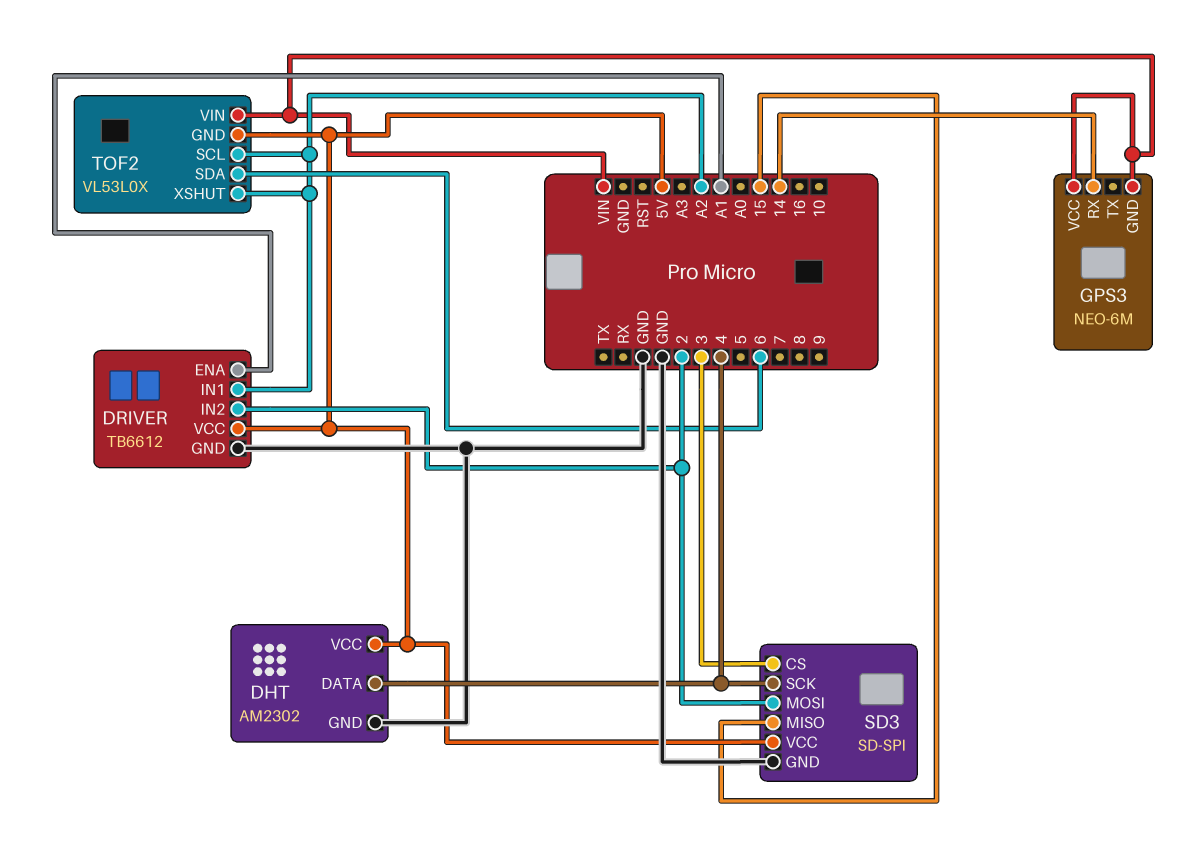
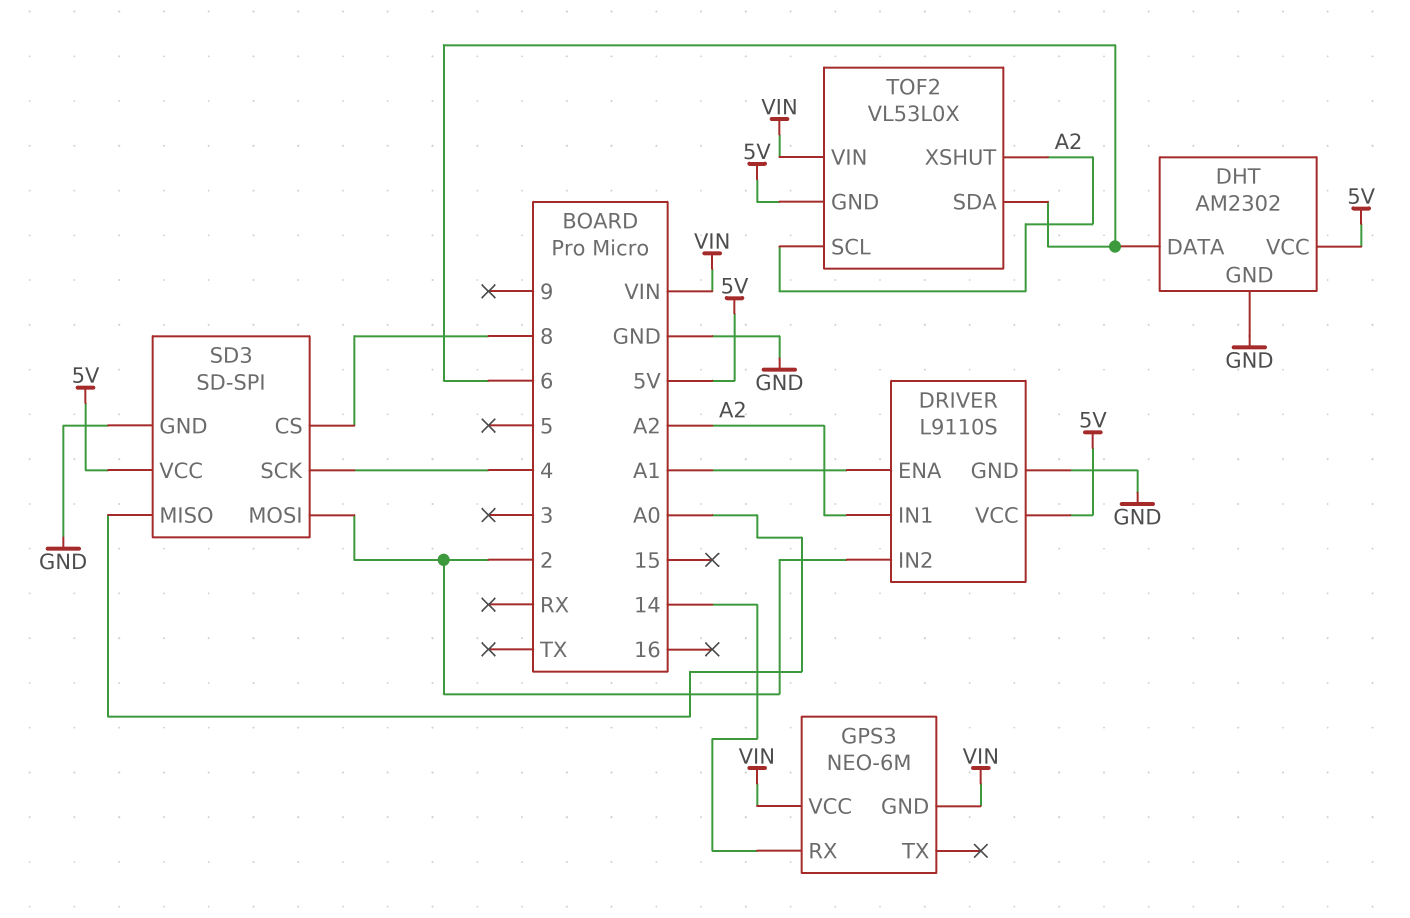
DHT pin DATA: 4 -> 6
DRIVER: TB6612 -> L9110S
SD3 pin CS: 3 -> 8
SD3 pin MISO: 15 -> A0

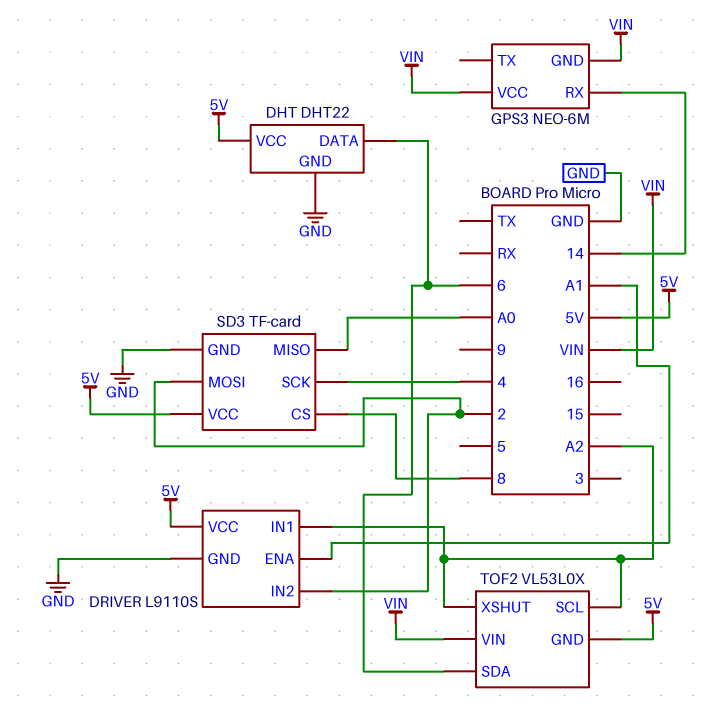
DHT: AM2302 -> DHT22
SD3: SD-SPI -> TF-card

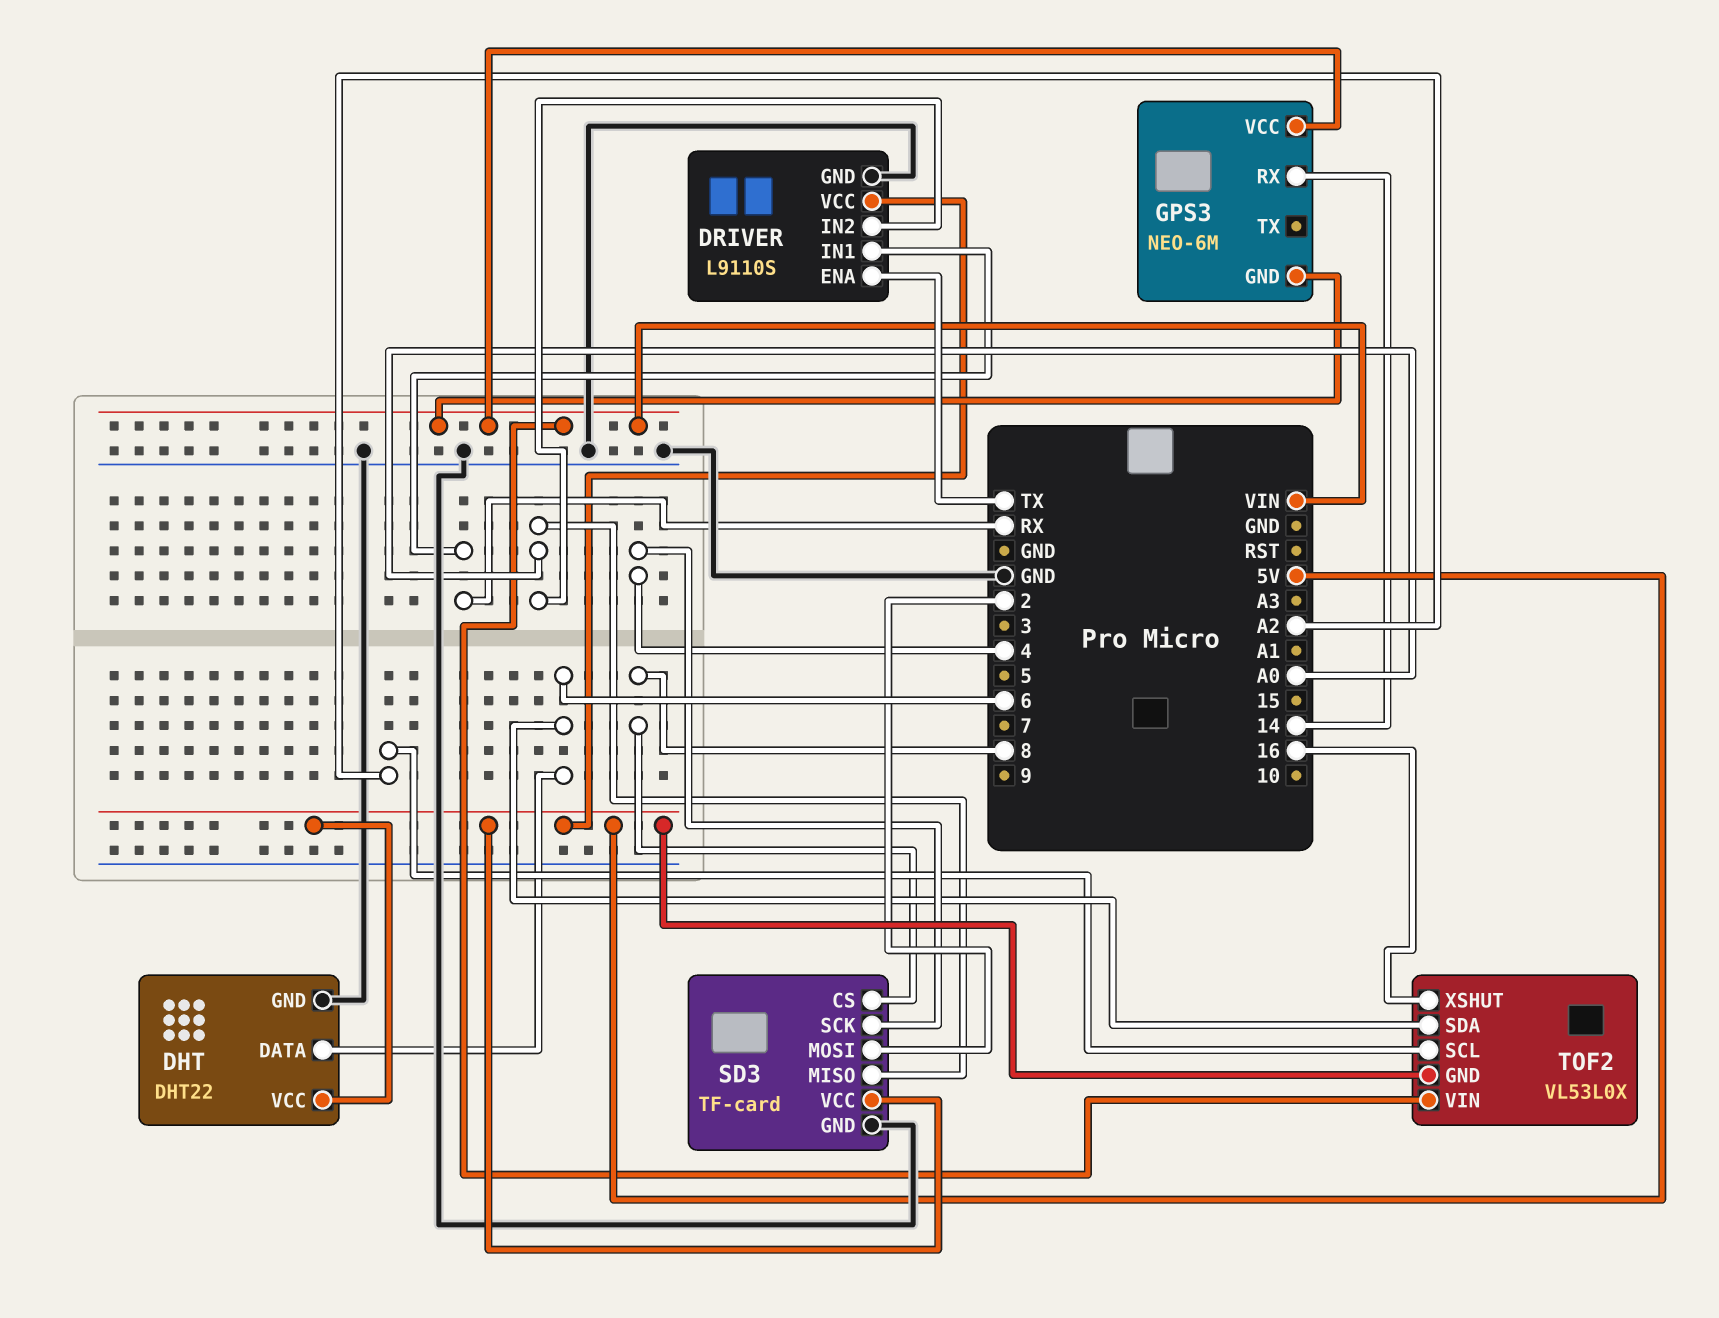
DRIVER pin ENA: A1 -> TX
DRIVER pin IN1: A2 -> RX
DRIVER pin IN2: 2 -> A0
TOF2 pin XSHUT: A2 -> 16

